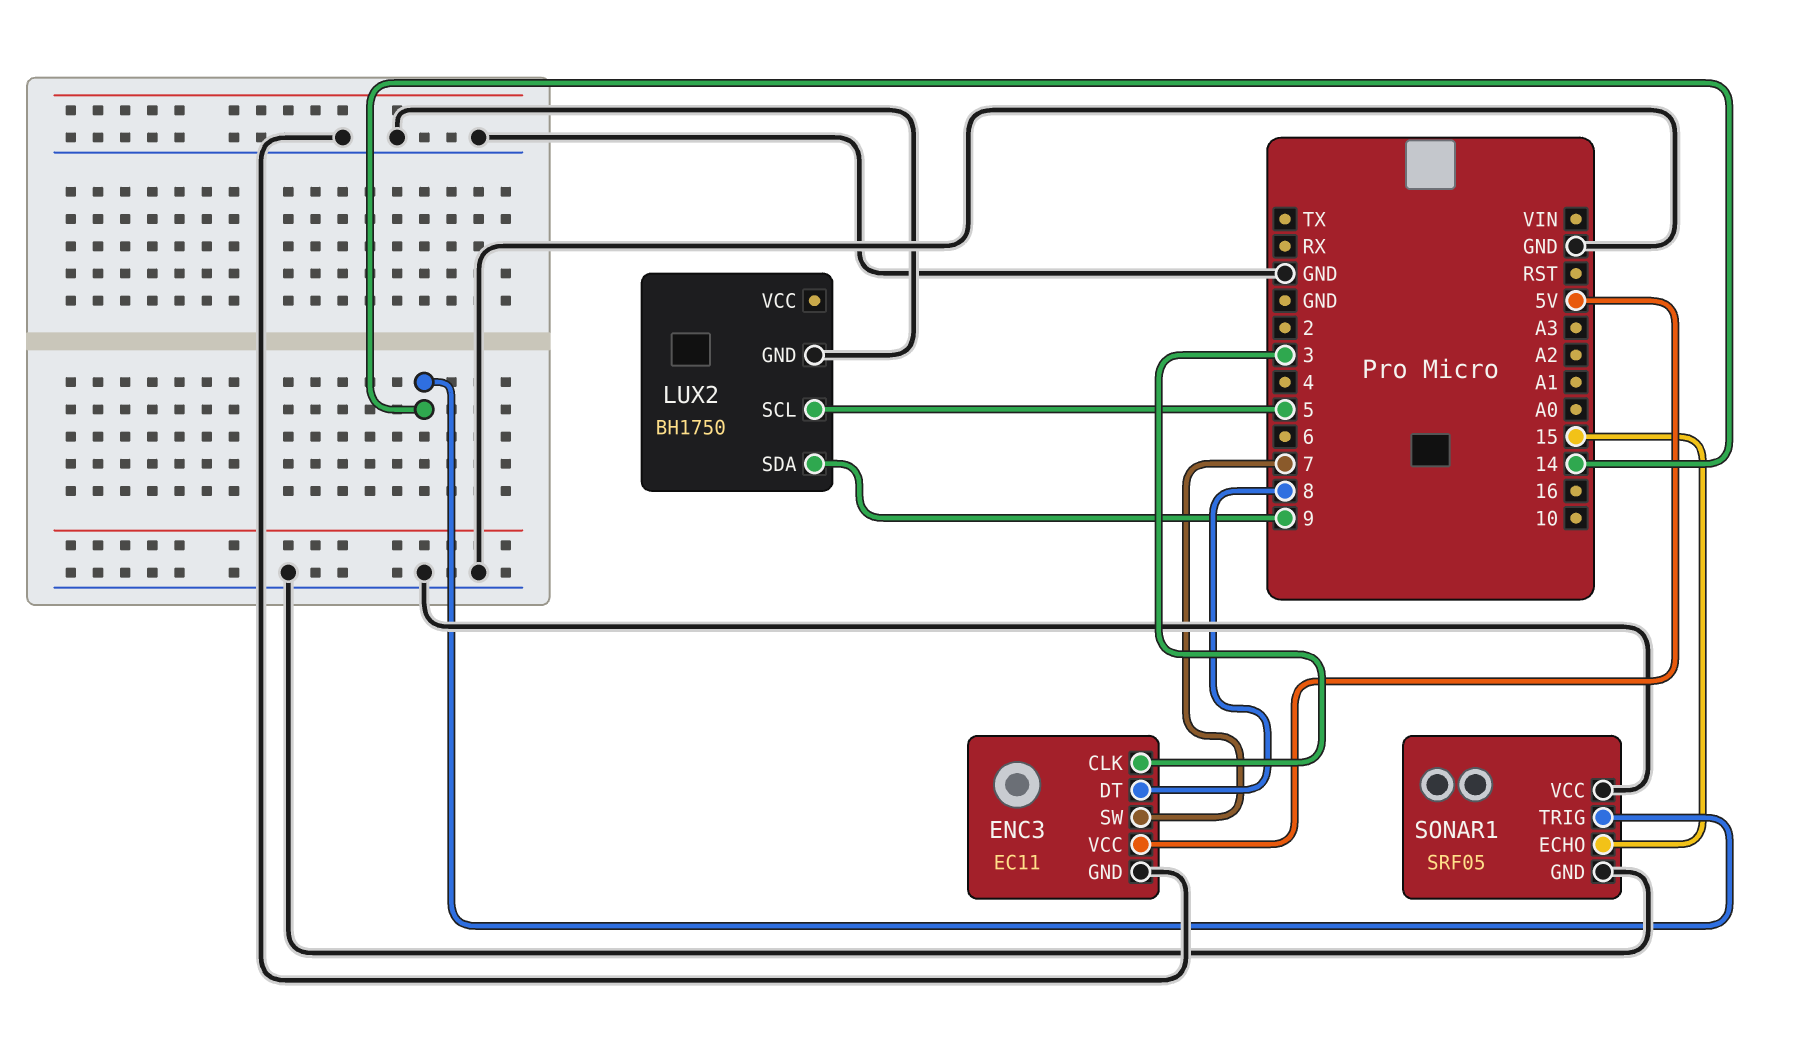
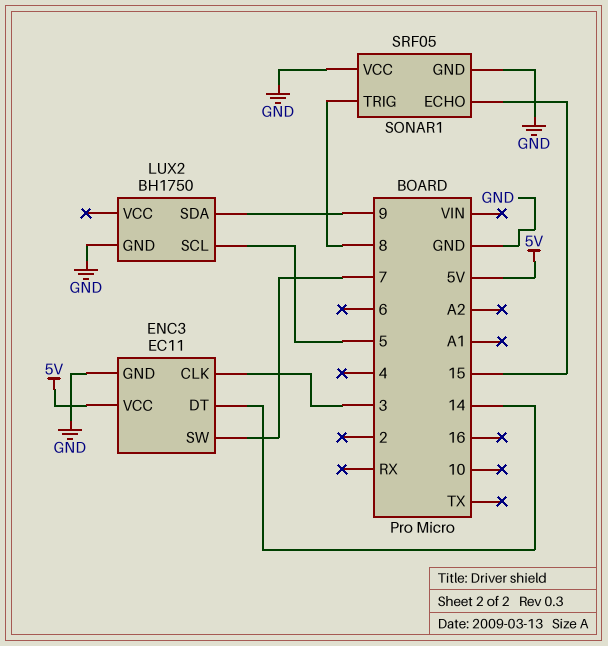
ENC3 pin DT: 8 -> 14
SONAR1 pin TRIG: 14 -> 8

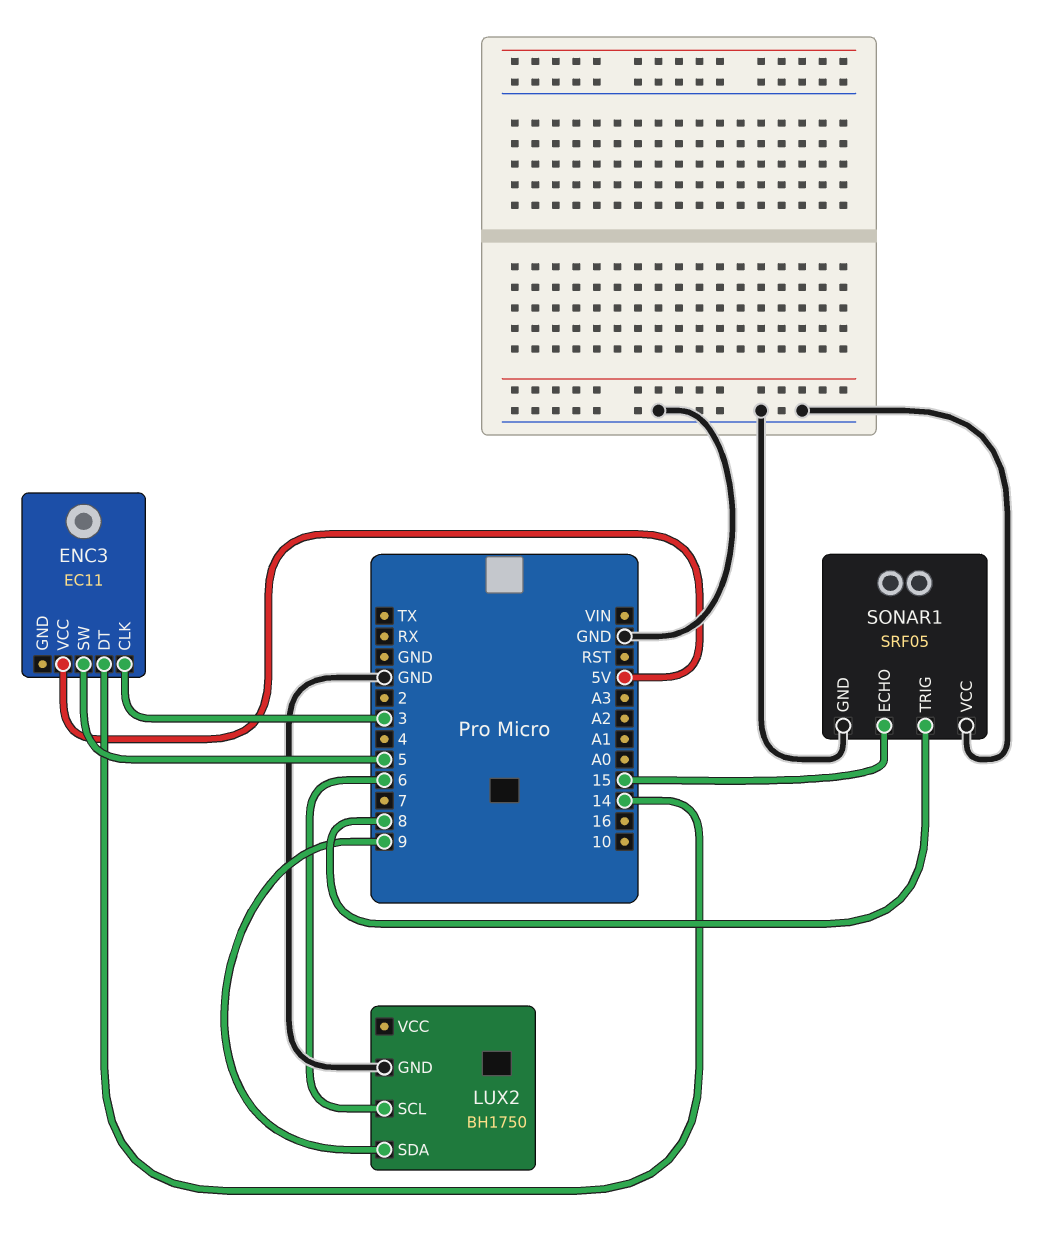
ENC3 pin GND: GND -> none
ENC3 pin SW: 7 -> 5
LUX2 pin SCL: 5 -> 6

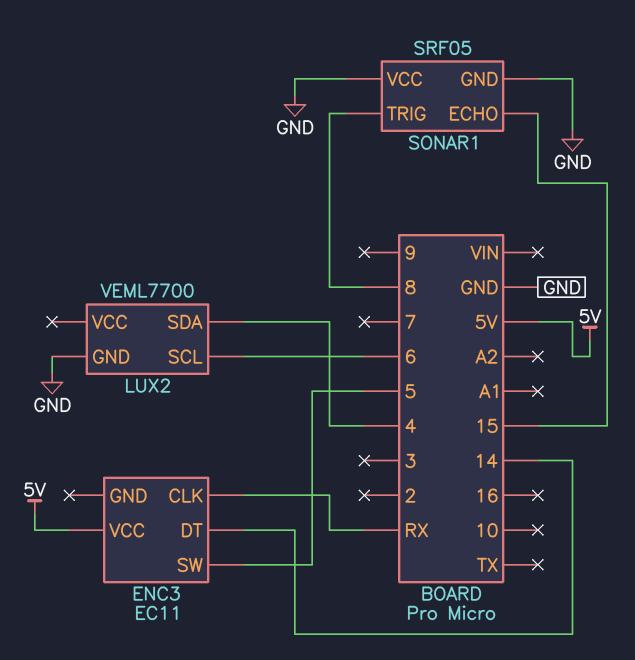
ENC3 pin CLK: 3 -> RX
LUX2: BH1750 -> VEML7700
LUX2 pin SDA: 9 -> 4

